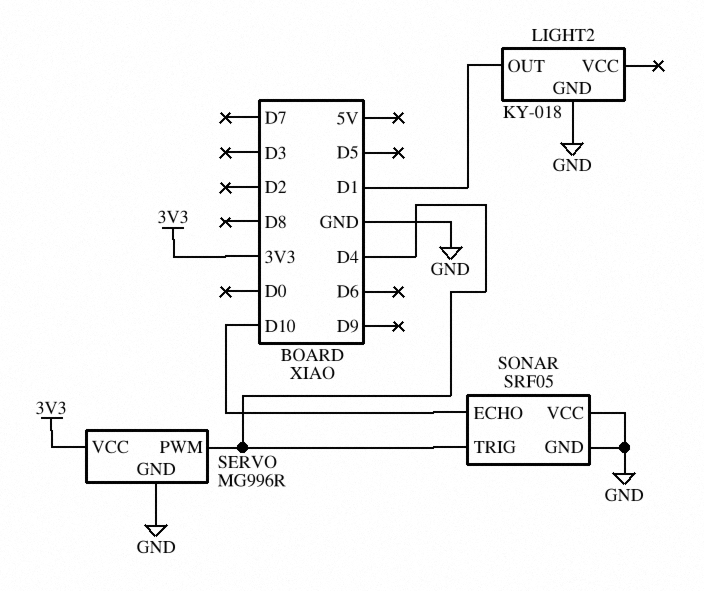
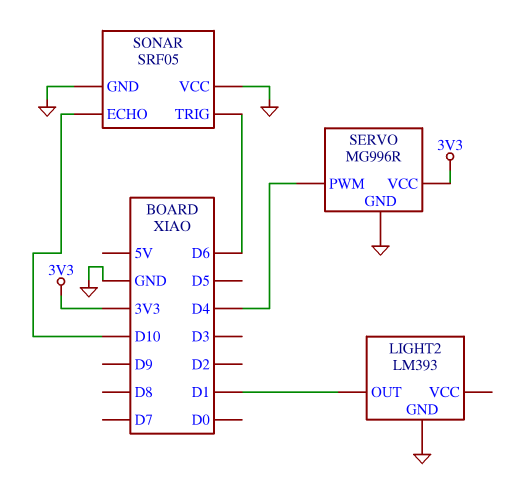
LIGHT2: KY-018 -> LM393
SONAR pin TRIG: D4 -> D6

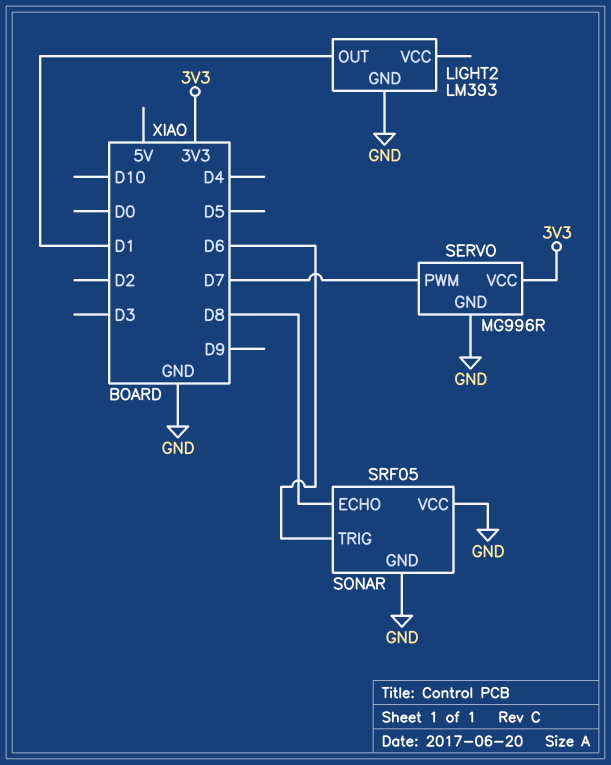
SERVO pin PWM: D4 -> D7
SONAR pin ECHO: D10 -> D8

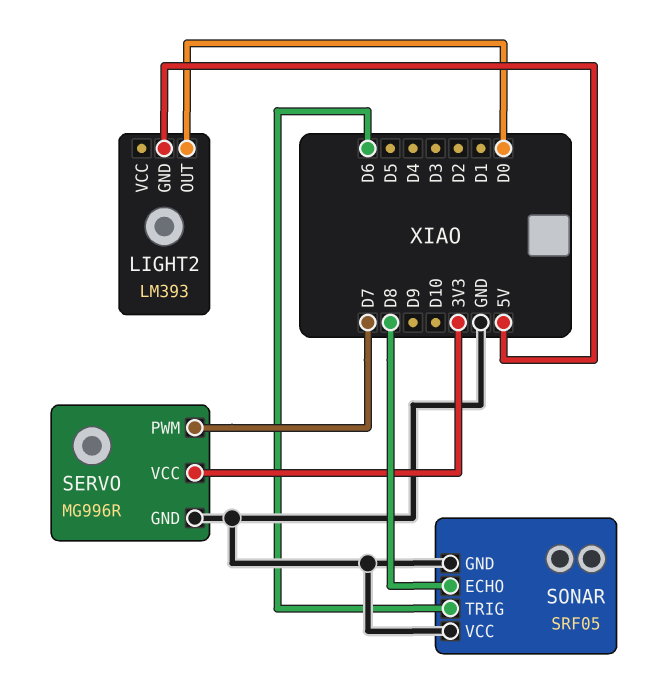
LIGHT2 pin GND: GND -> 5V
LIGHT2 pin OUT: D1 -> D0

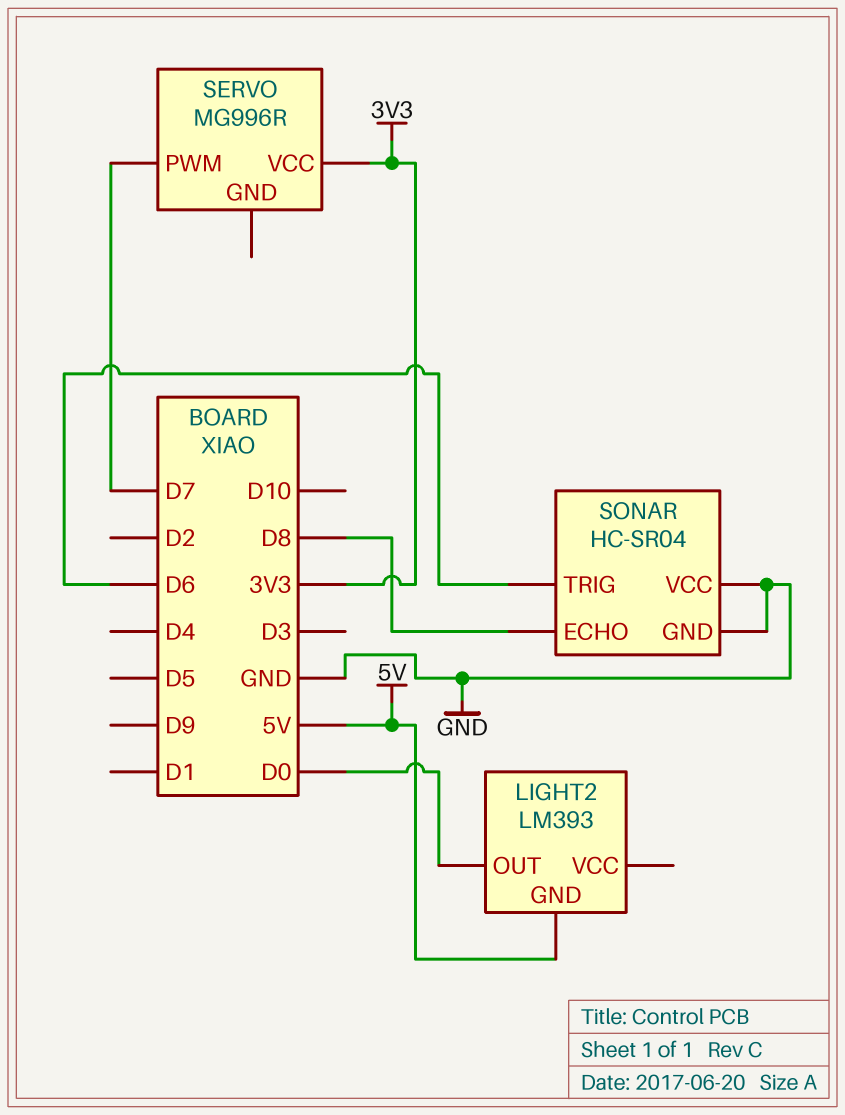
SERVO pin GND: GND -> none
SONAR: SRF05 -> HC-SR04

